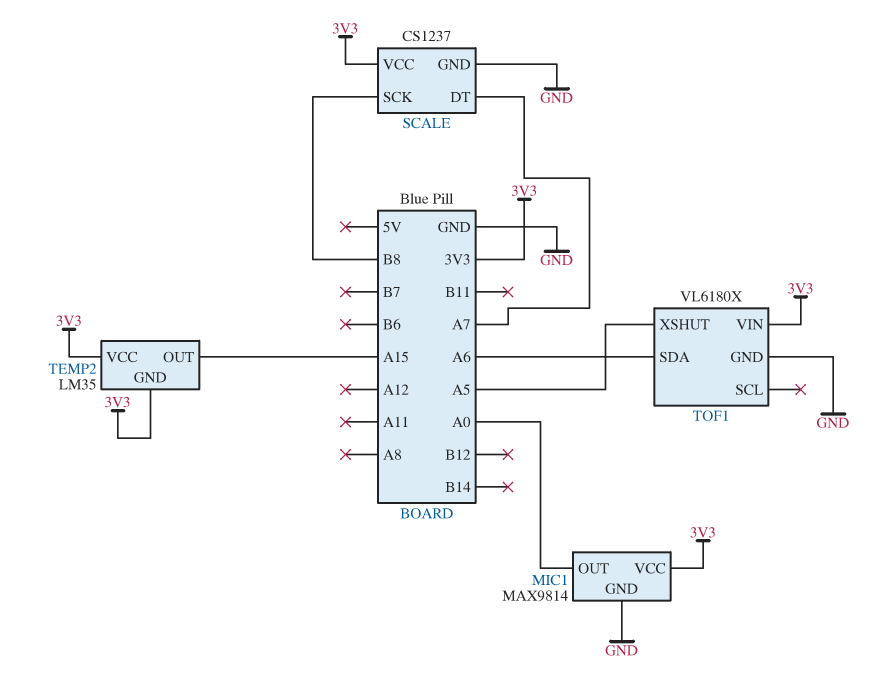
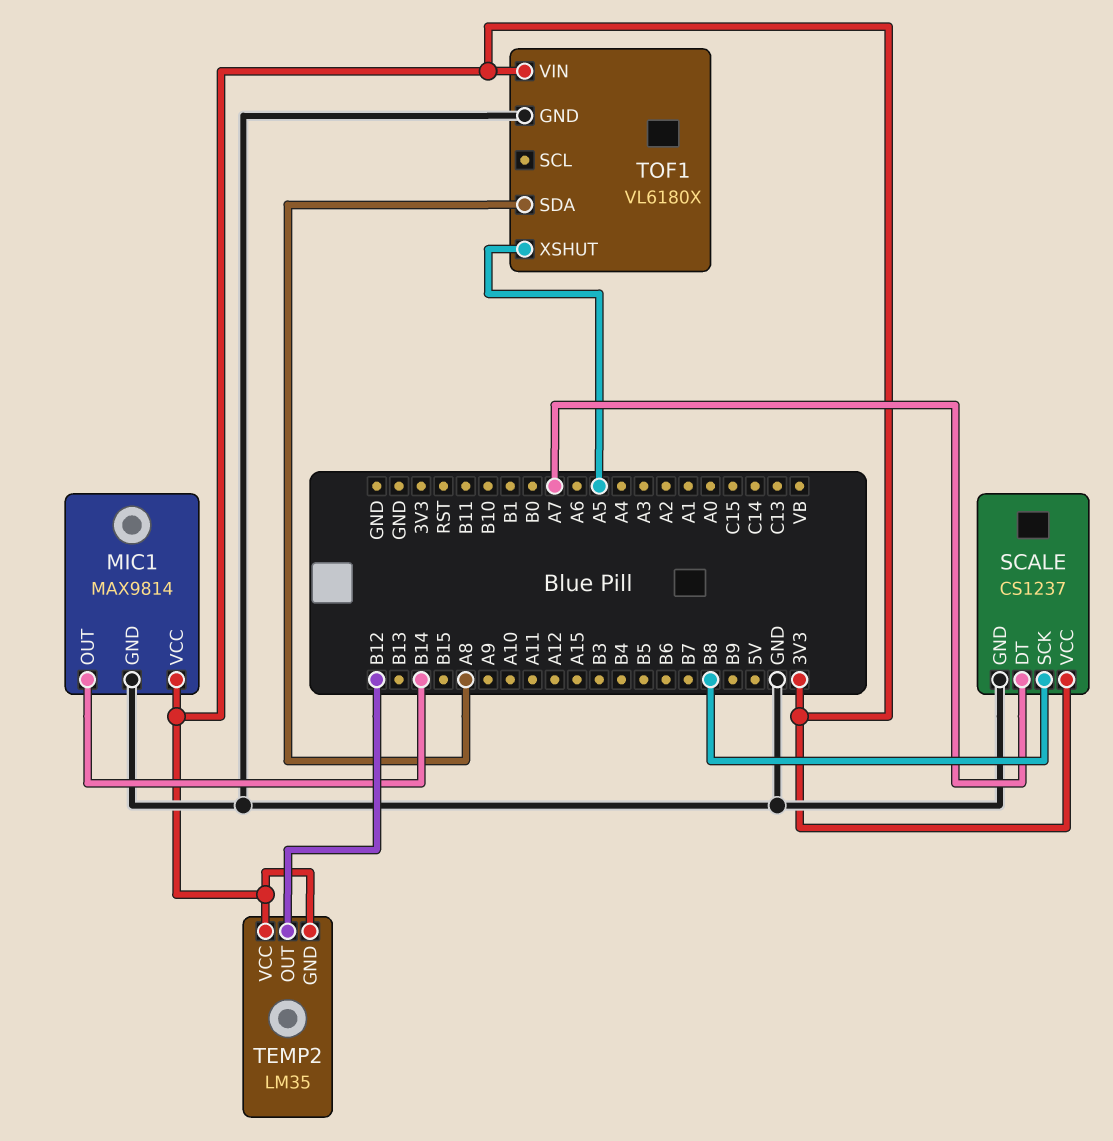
MIC1 pin OUT: A0 -> B14
TEMP2 pin OUT: A15 -> B12
TOF1 pin SDA: A6 -> A8

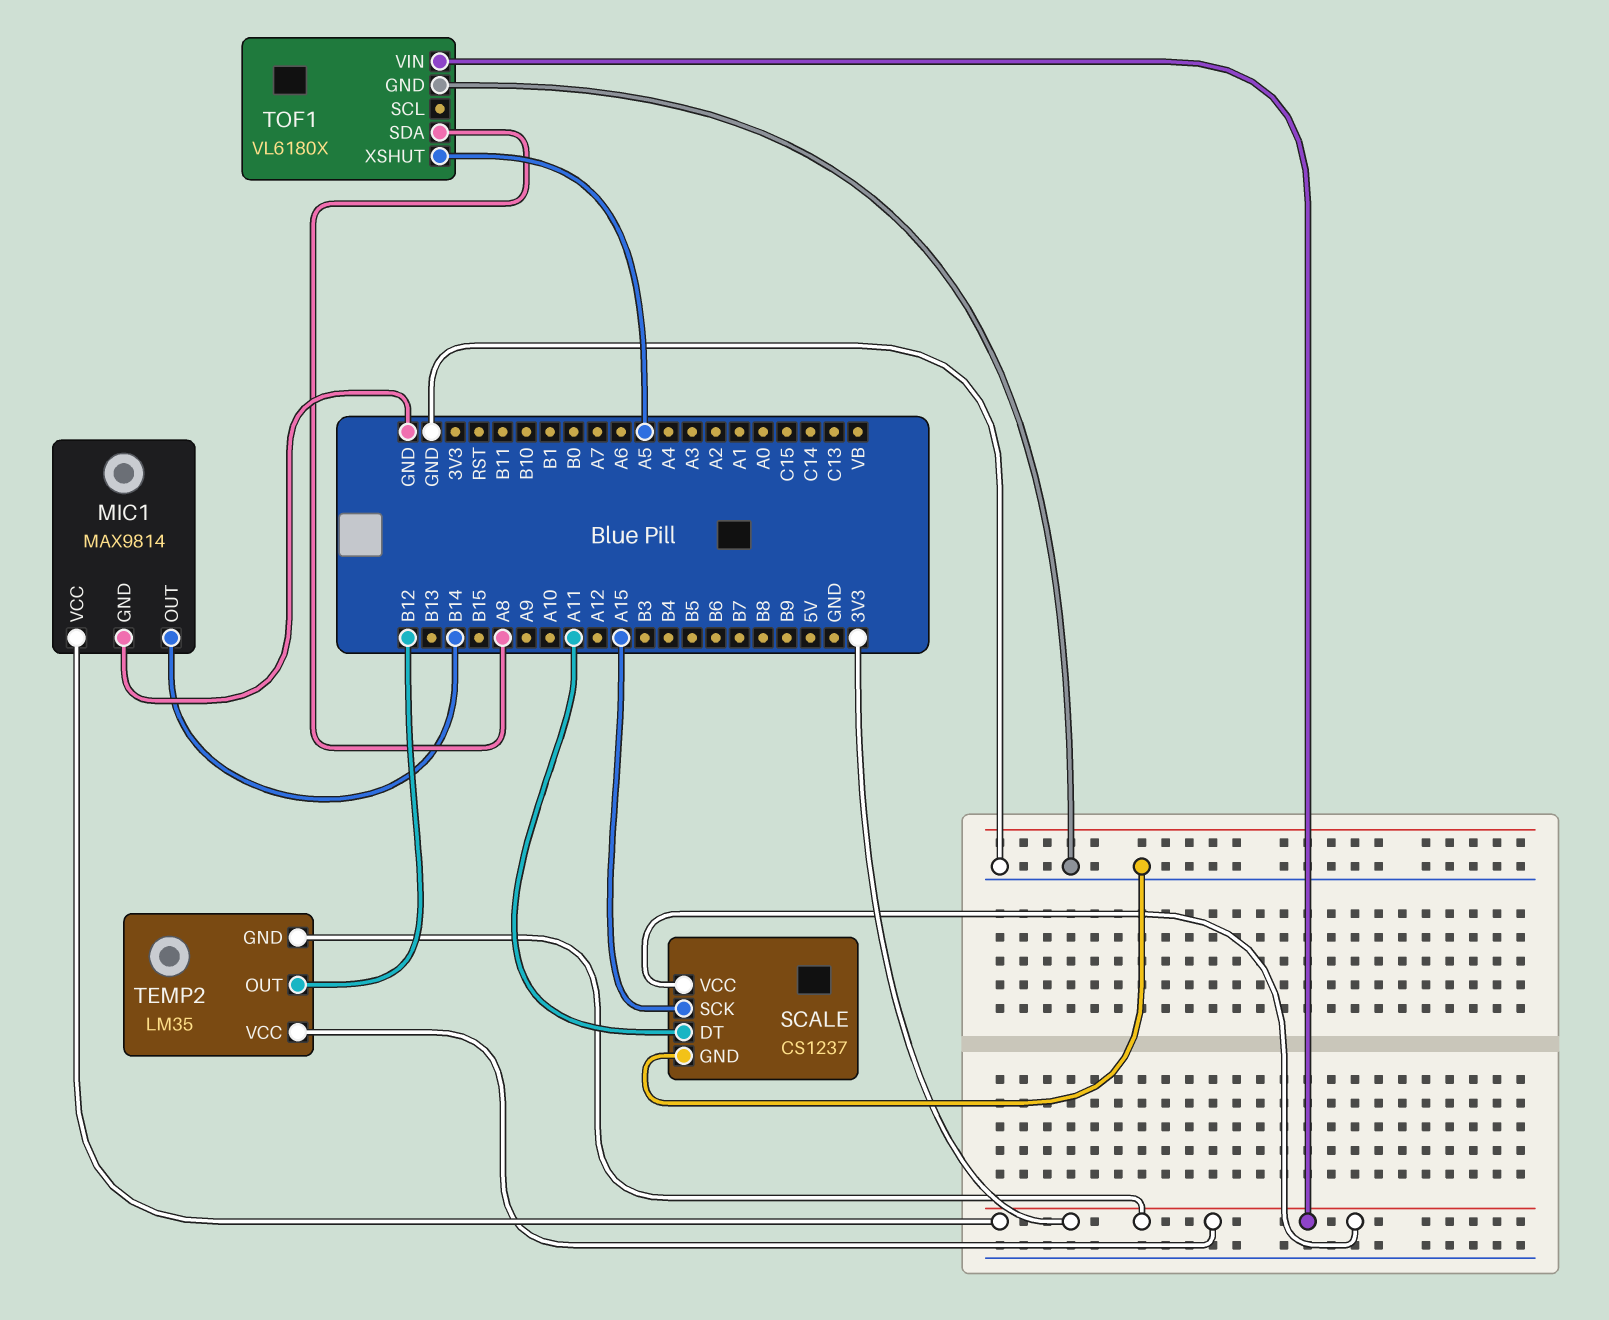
SCALE pin DT: A7 -> A11
SCALE pin SCK: B8 -> A15

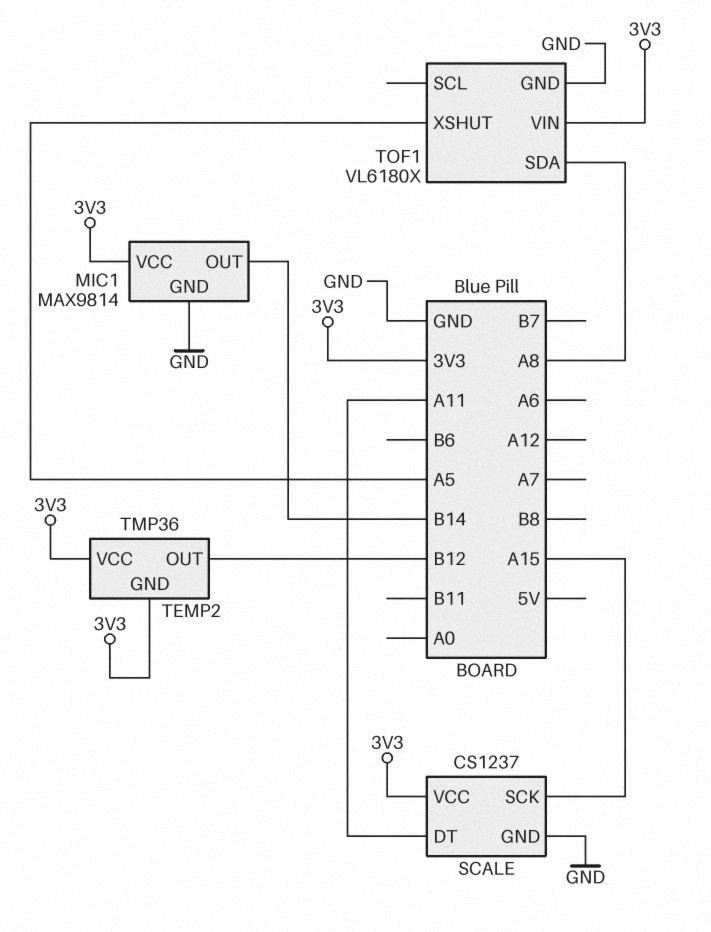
TEMP2: LM35 -> TMP36

